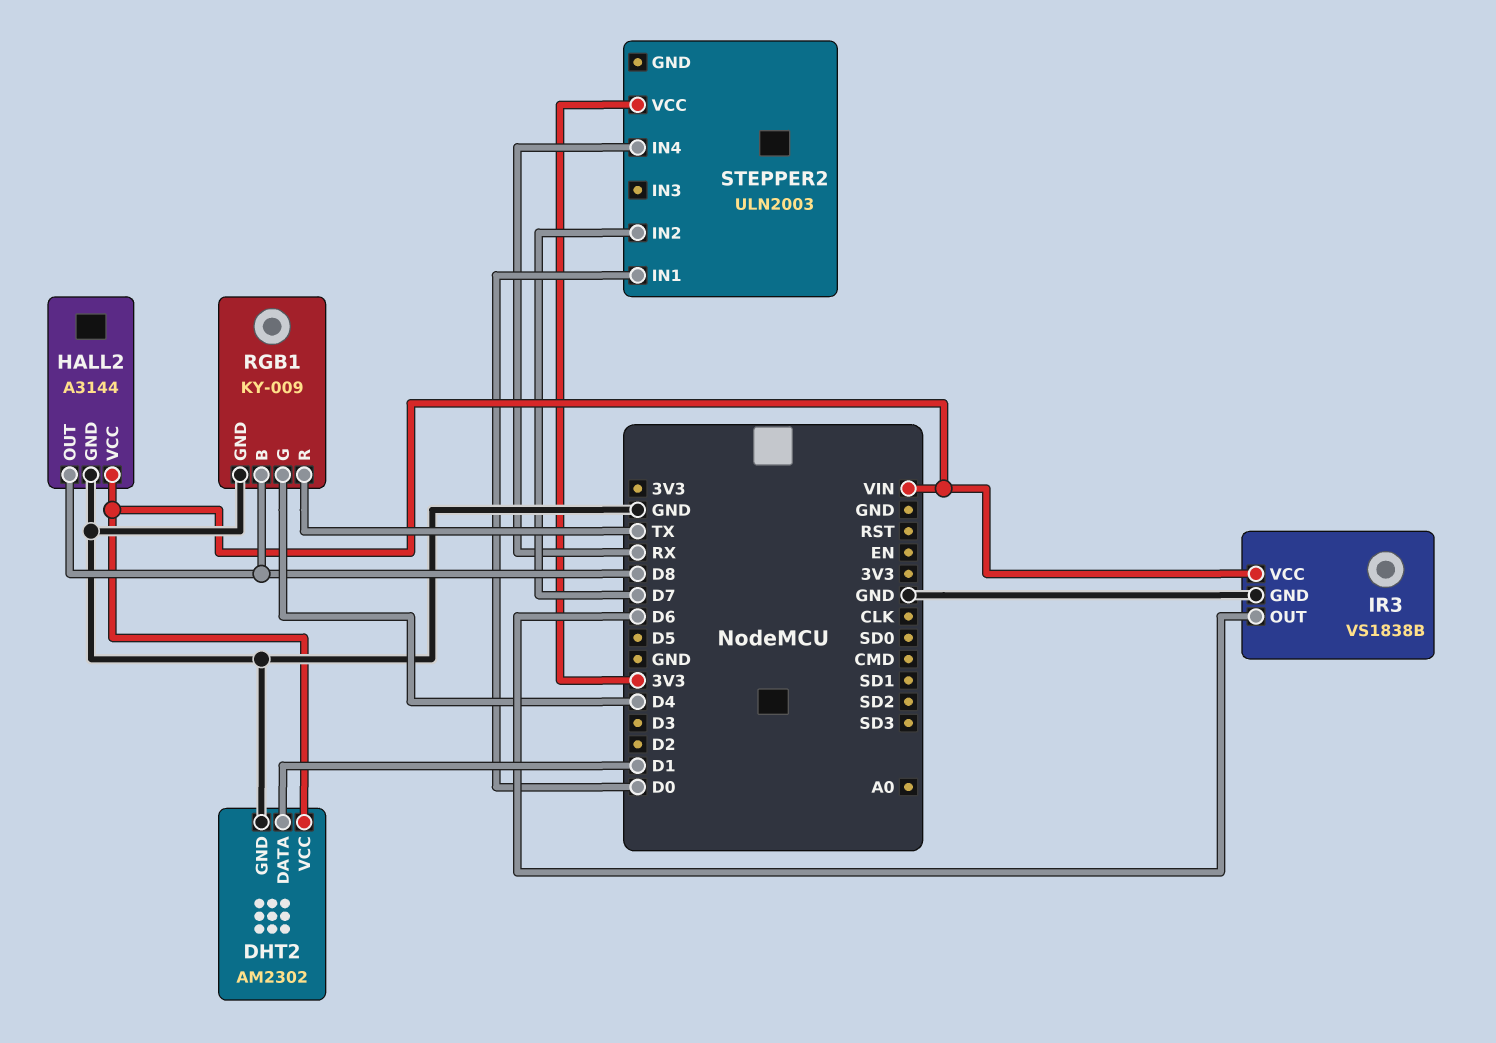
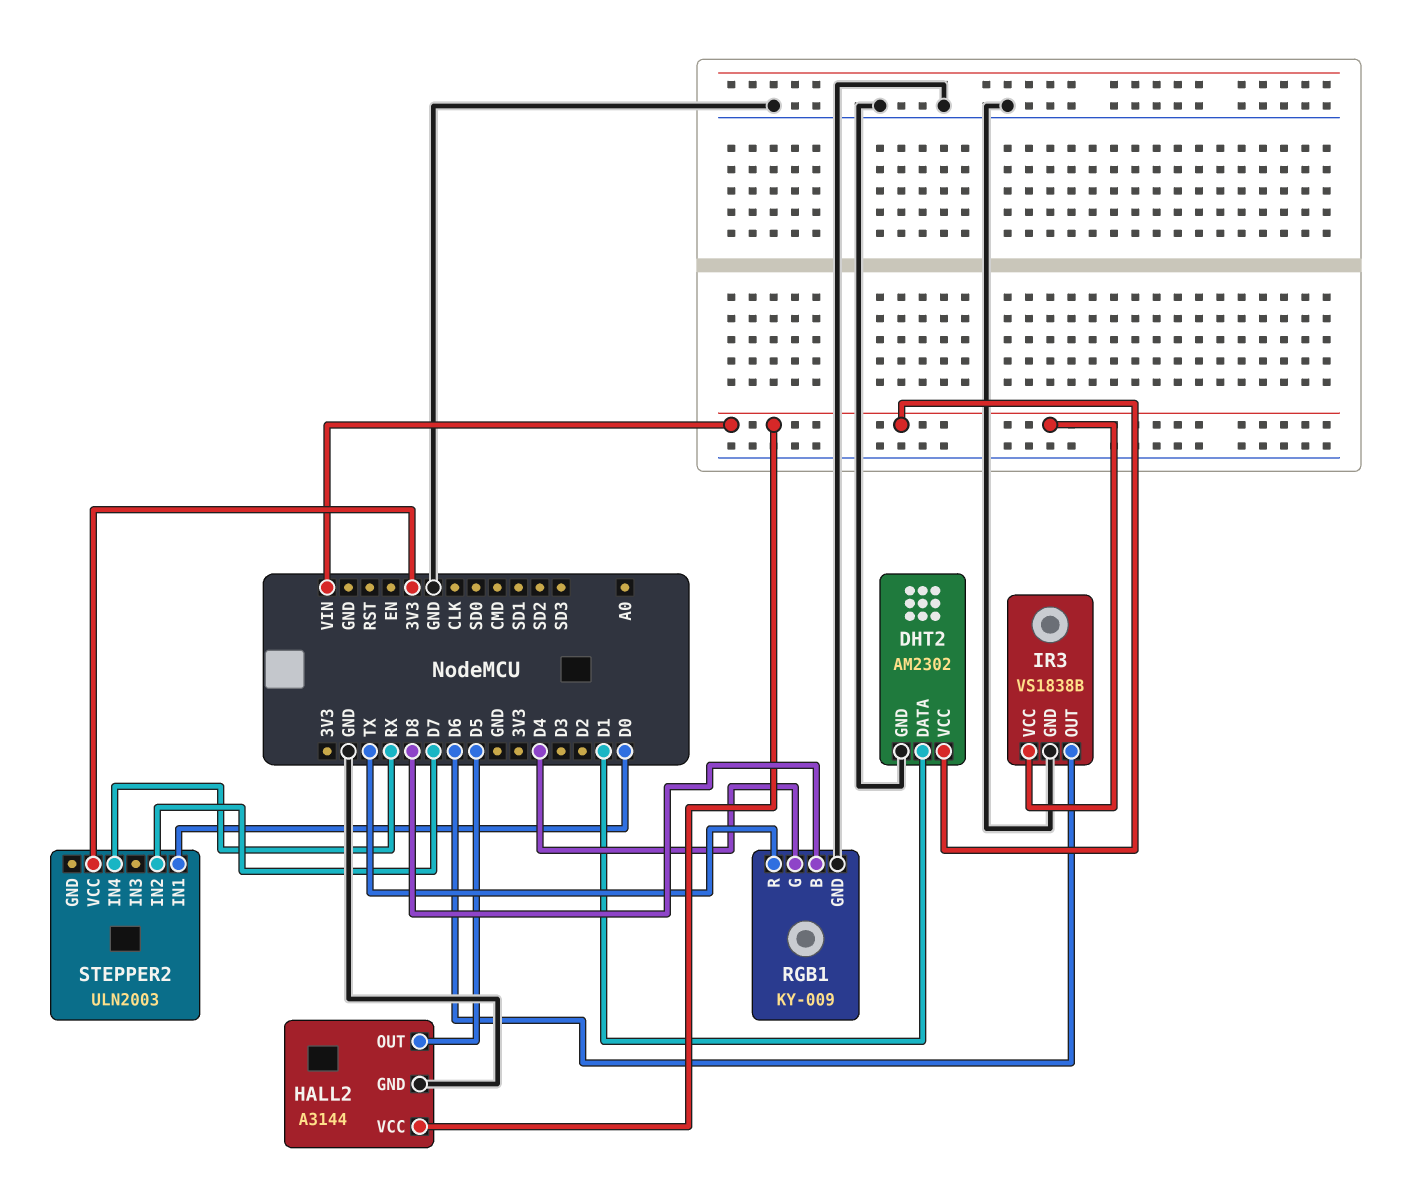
HALL2 pin OUT: D8 -> D5

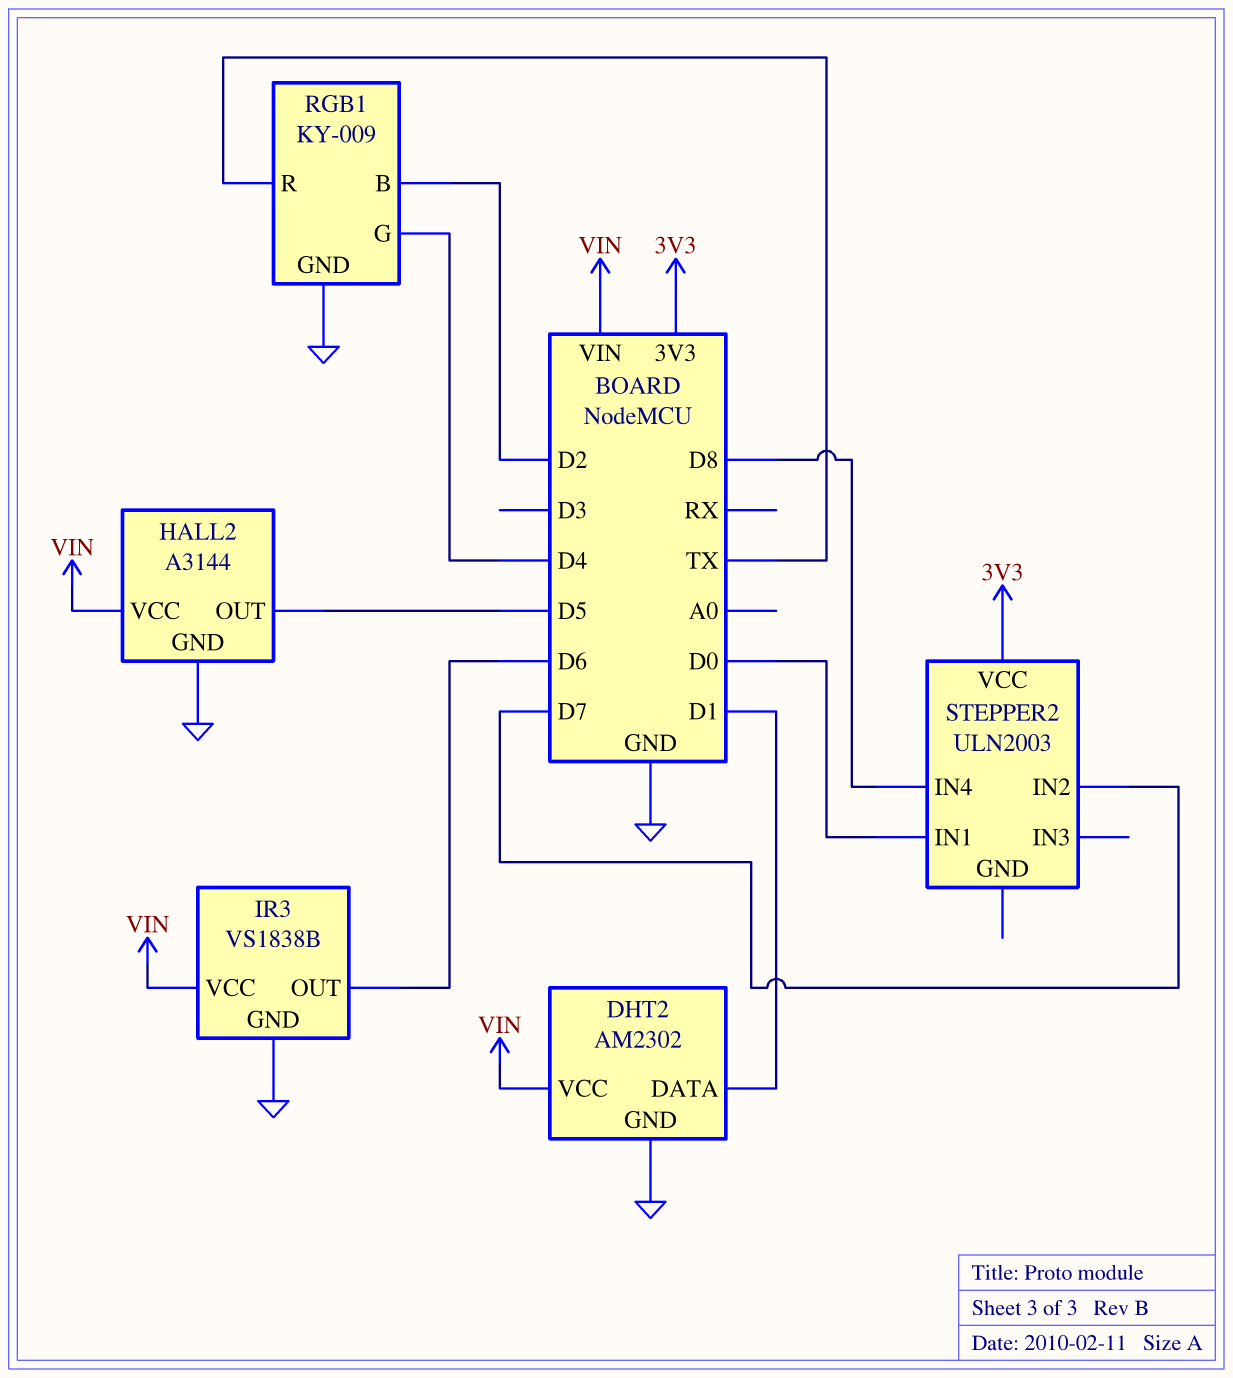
RGB1 pin B: D8 -> D2
STEPPER2 pin IN4: RX -> D8

